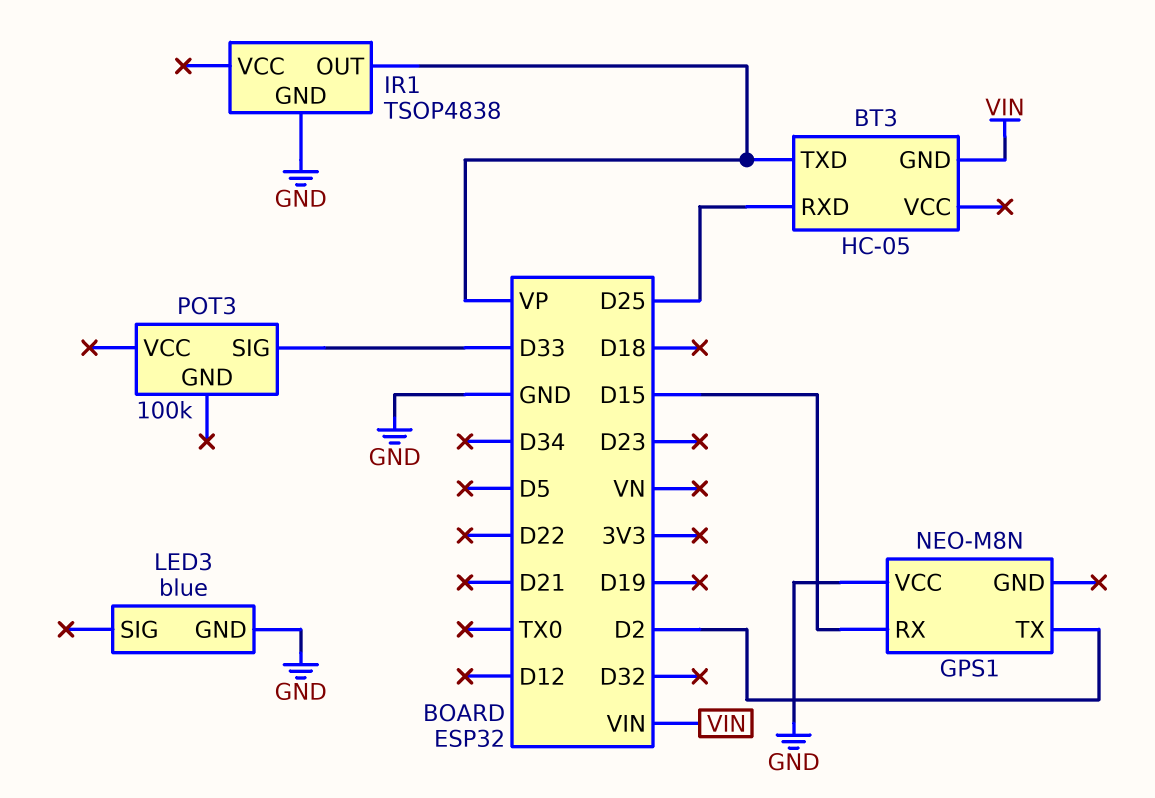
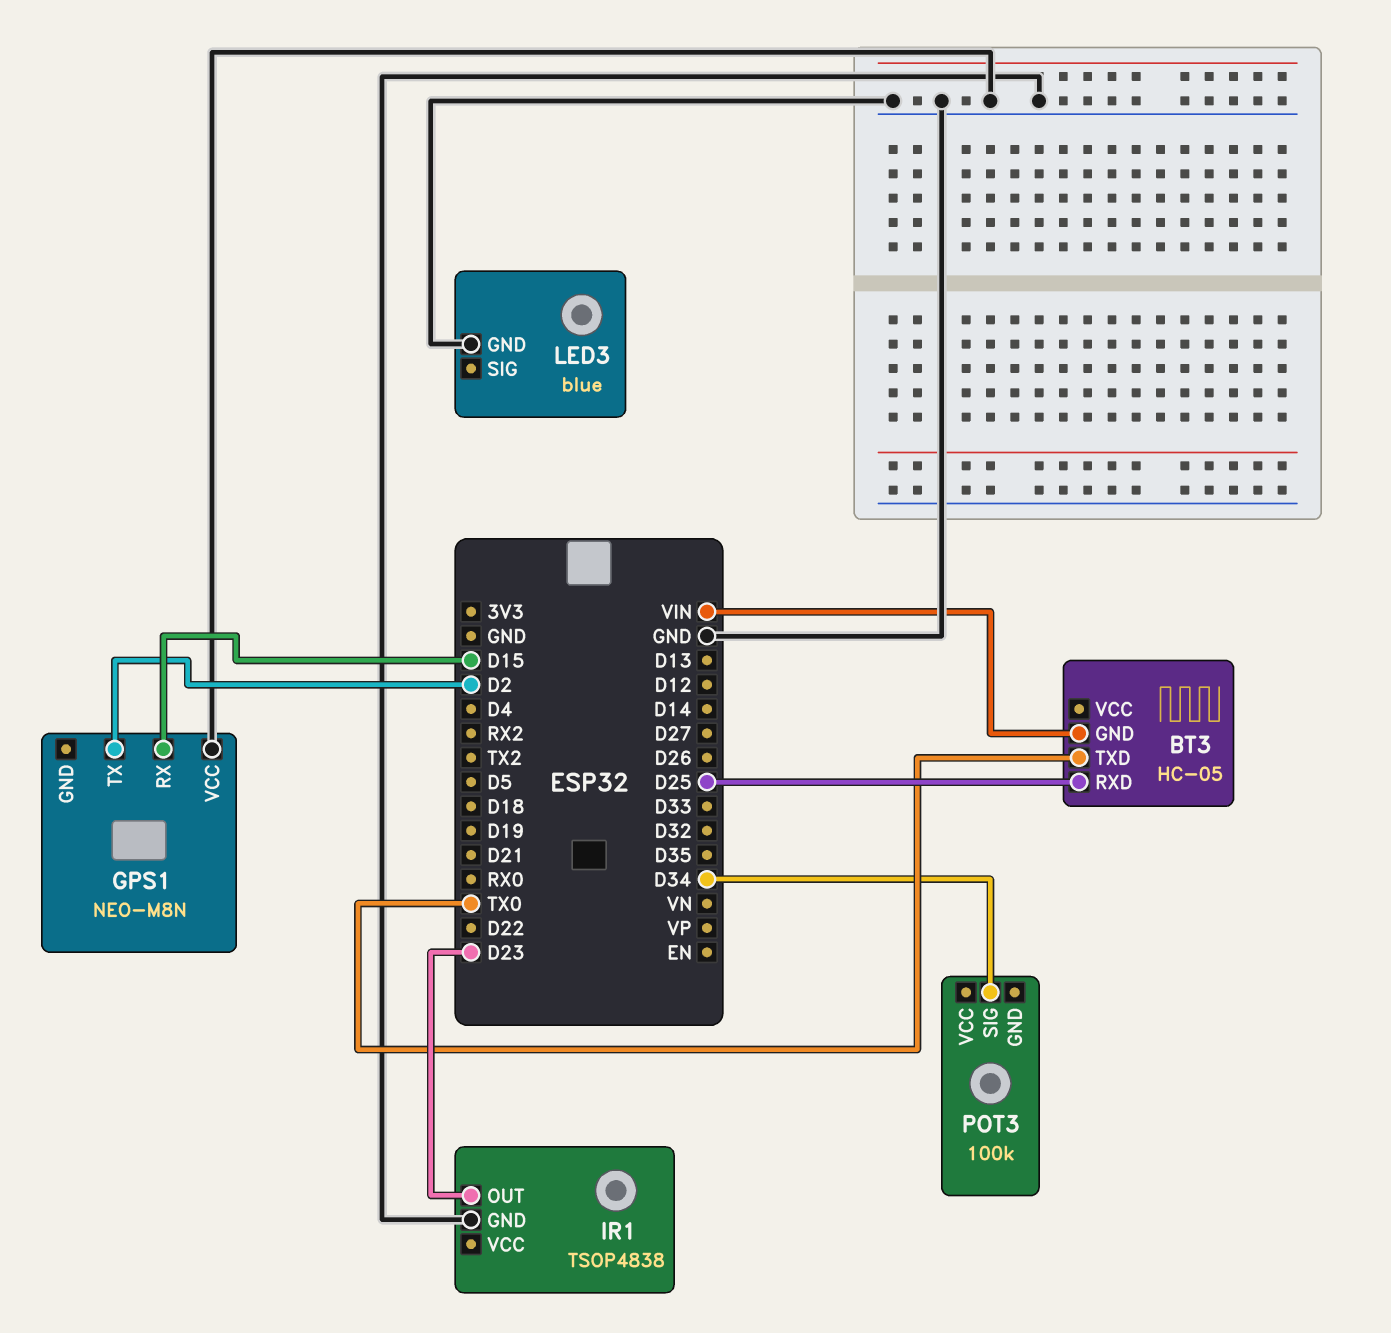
BT3 pin TXD: VP -> TX0
IR1 pin OUT: VP -> D23
POT3 pin SIG: D33 -> D34

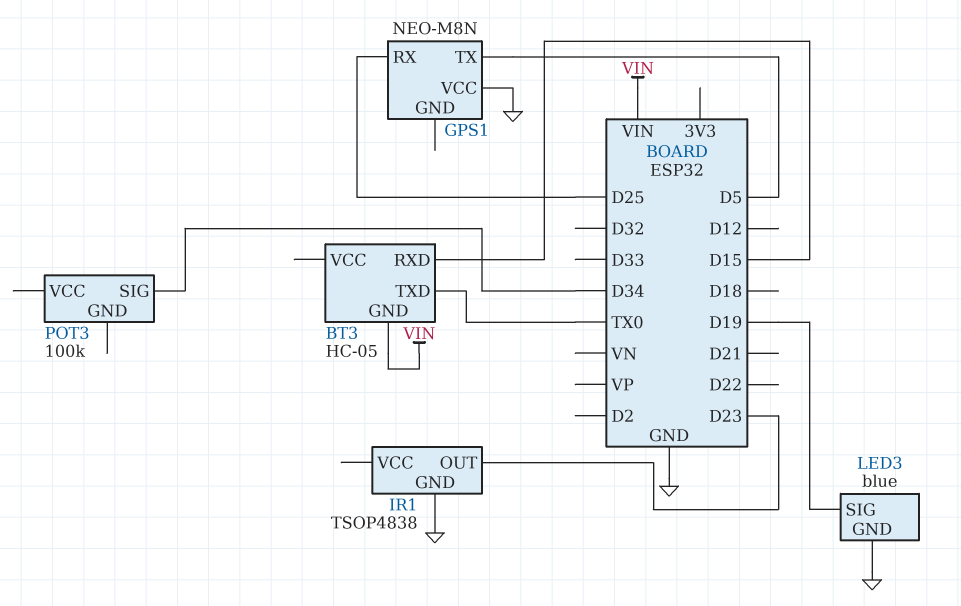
BT3 pin RXD: D25 -> D15
GPS1 pin RX: D15 -> D25
GPS1 pin TX: D2 -> D5
LED3 pin SIG: none -> D19

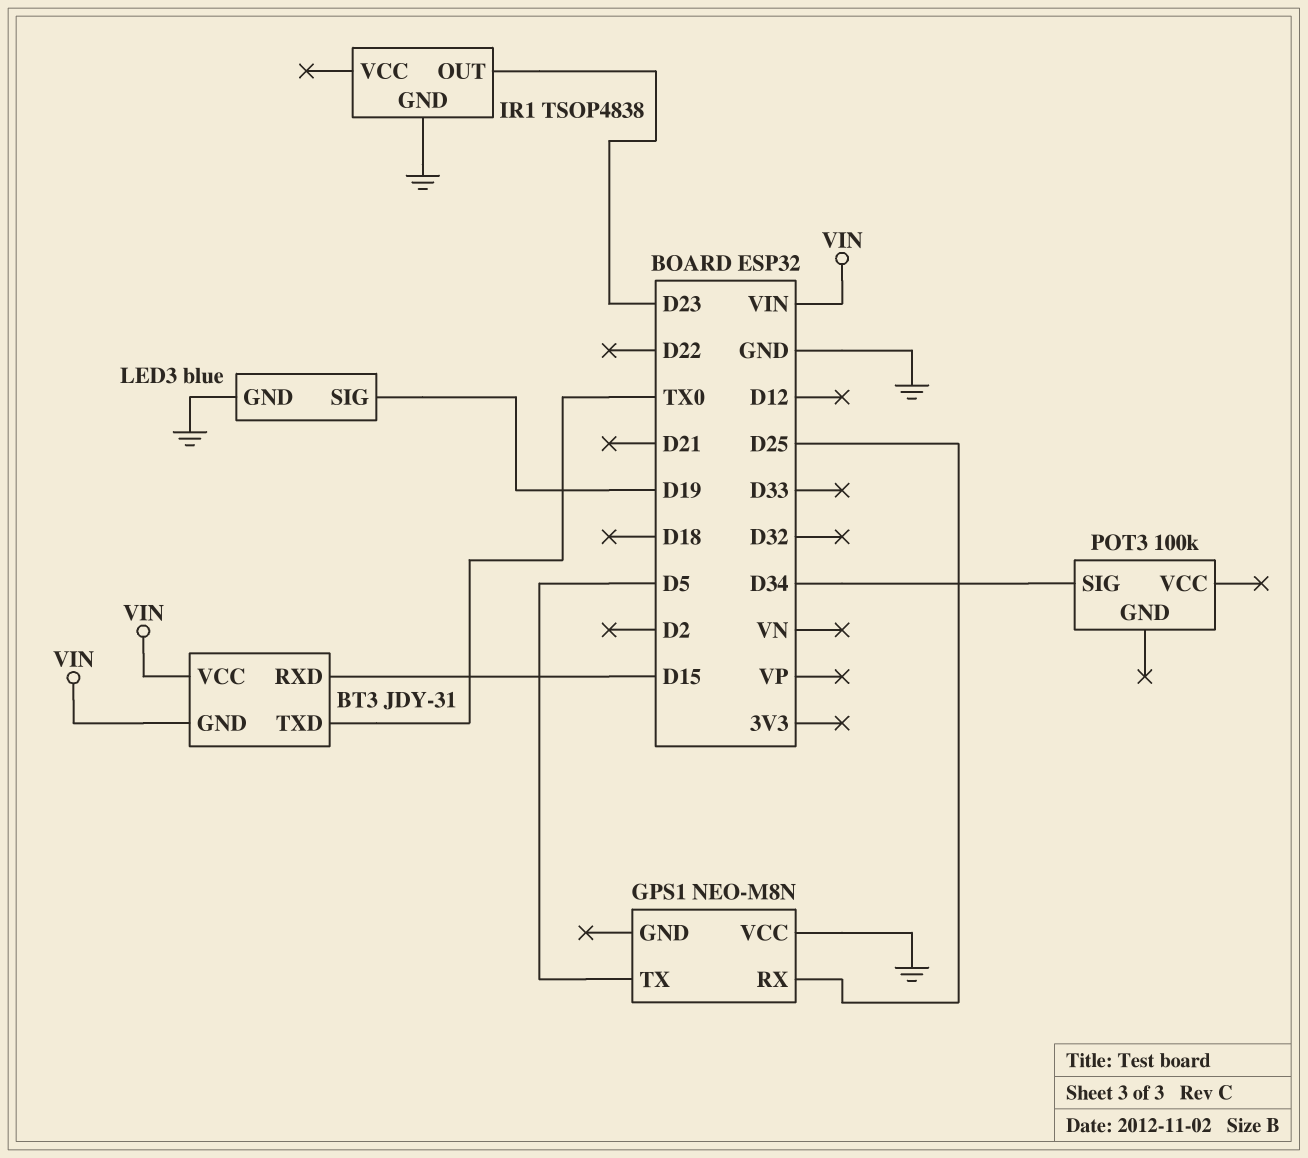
BT3: HC-05 -> JDY-31
BT3 pin VCC: none -> VIN

